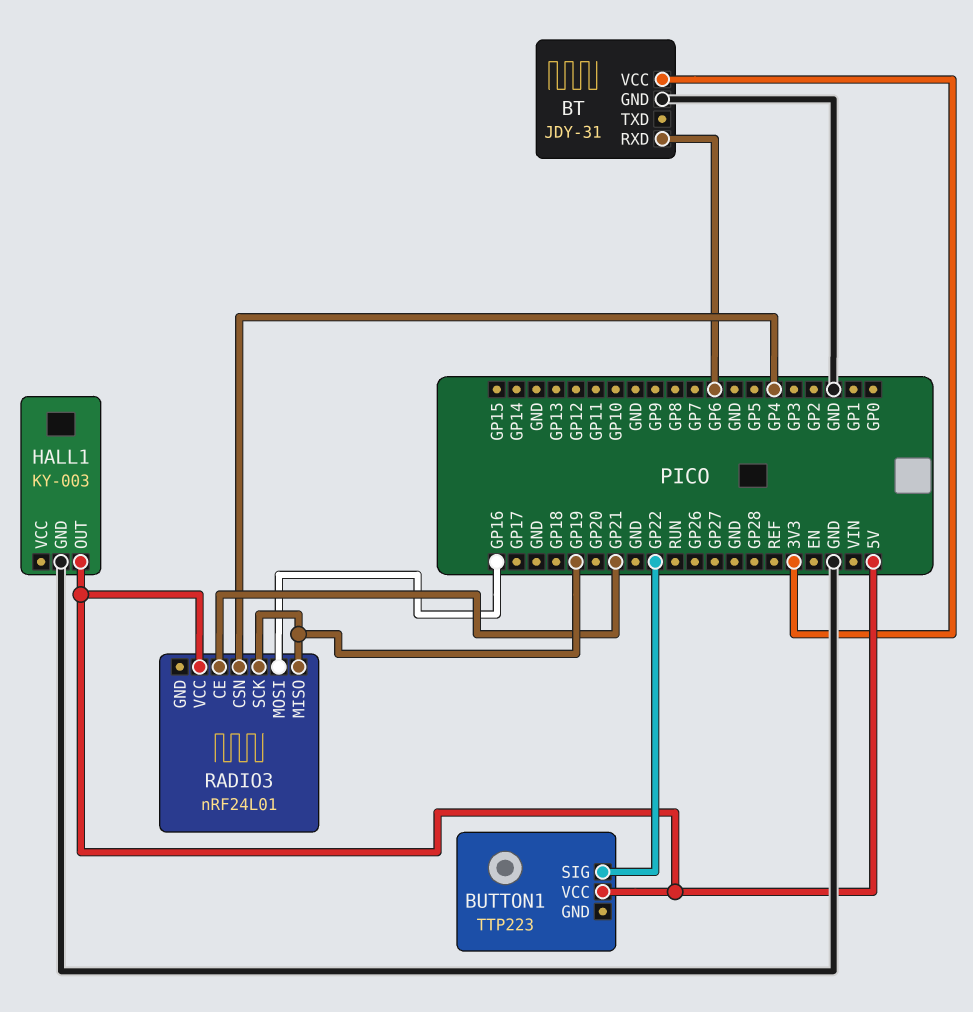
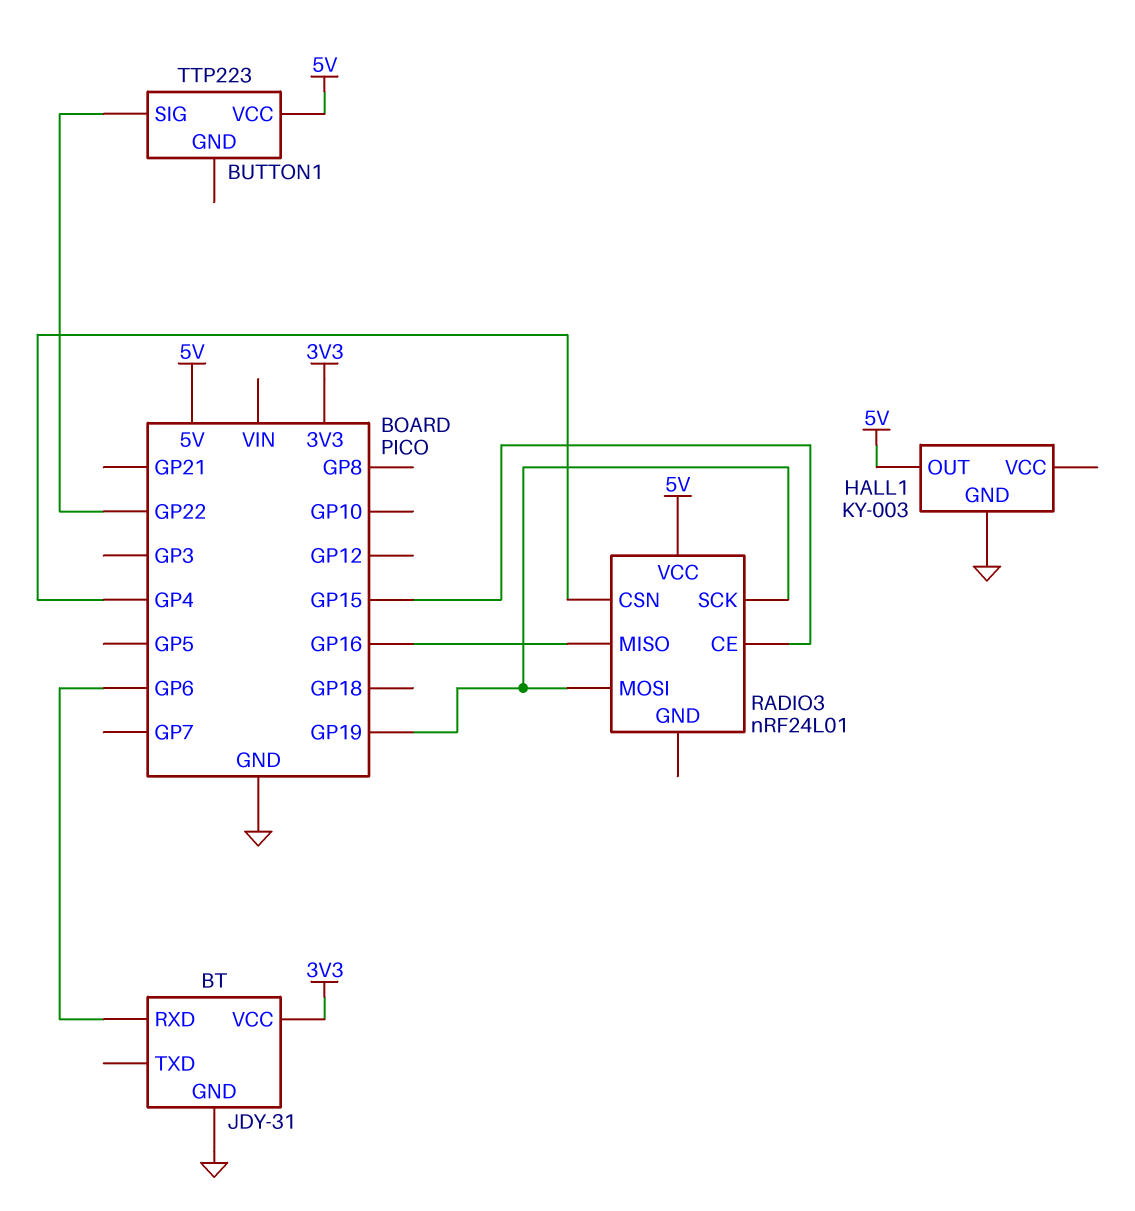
RADIO3 pin CE: GP21 -> GP15
RADIO3 pin MISO: GP19 -> GP16
RADIO3 pin MOSI: GP16 -> GP19

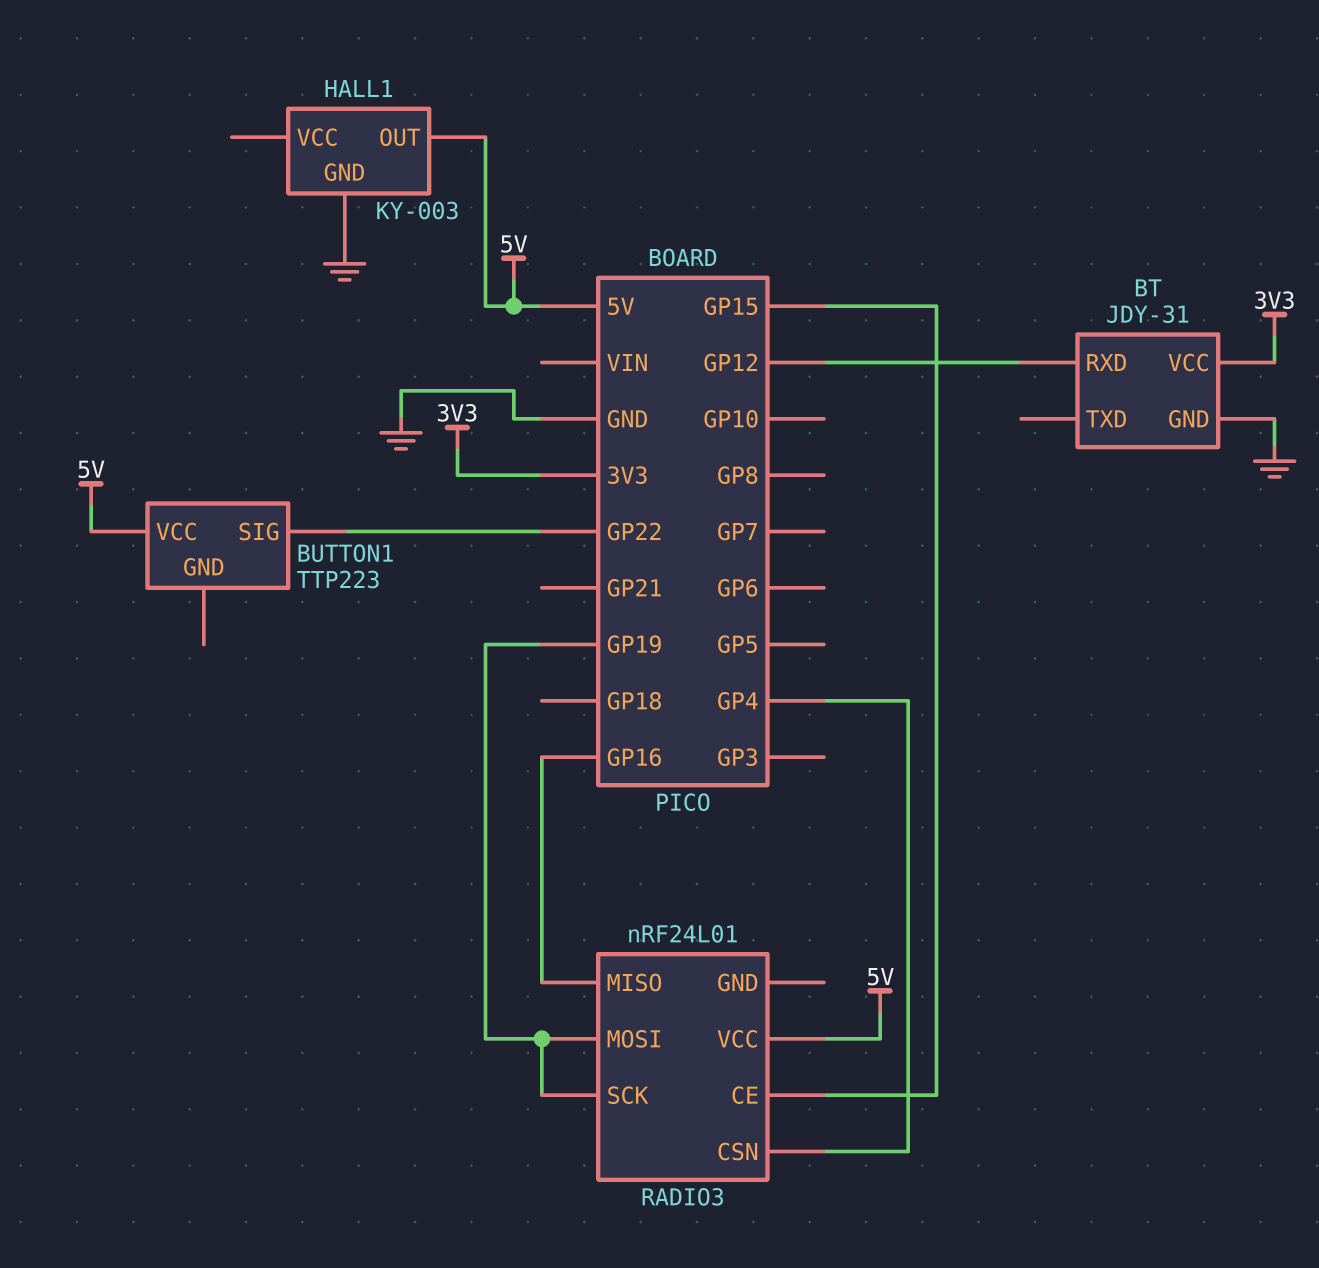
BT pin RXD: GP6 -> GP12

